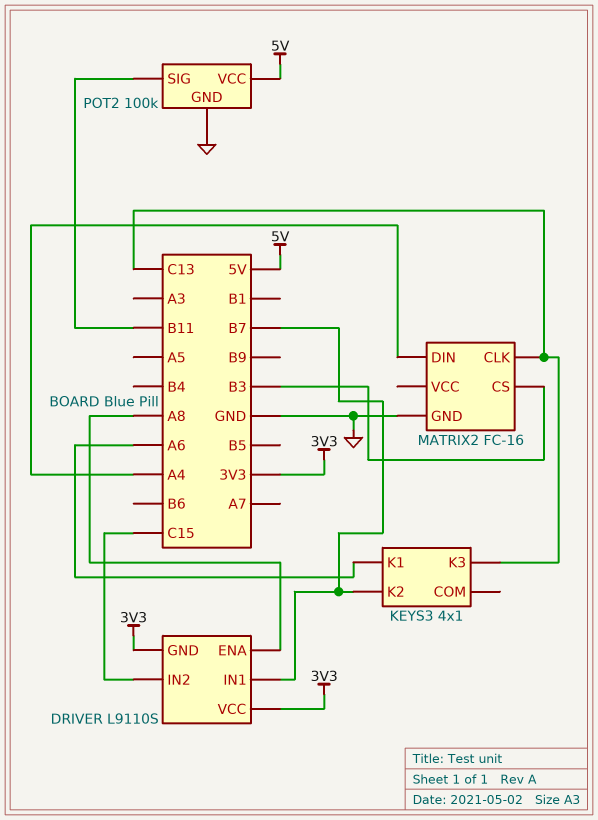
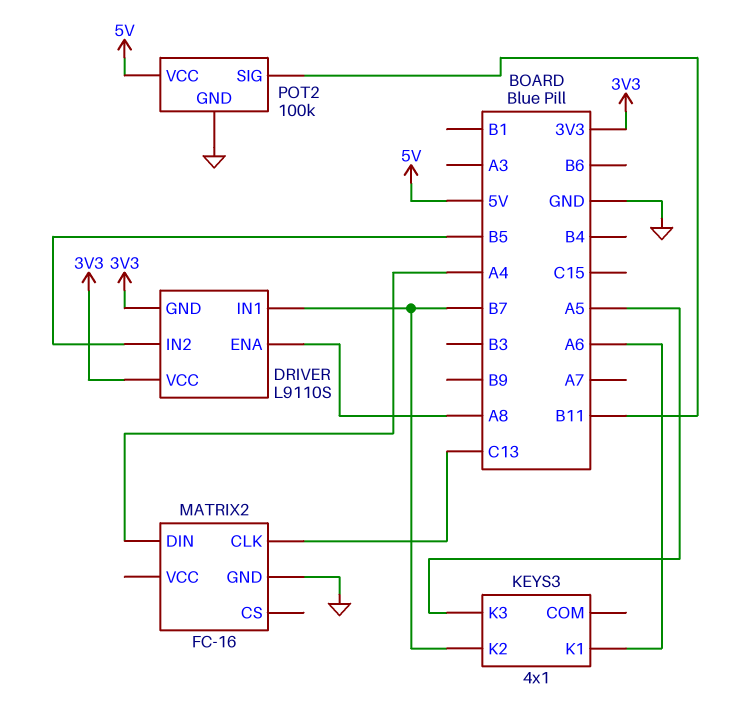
DRIVER pin IN2: C15 -> B5
KEYS3 pin K3: C13 -> A5
MATRIX2 pin CS: B3 -> none

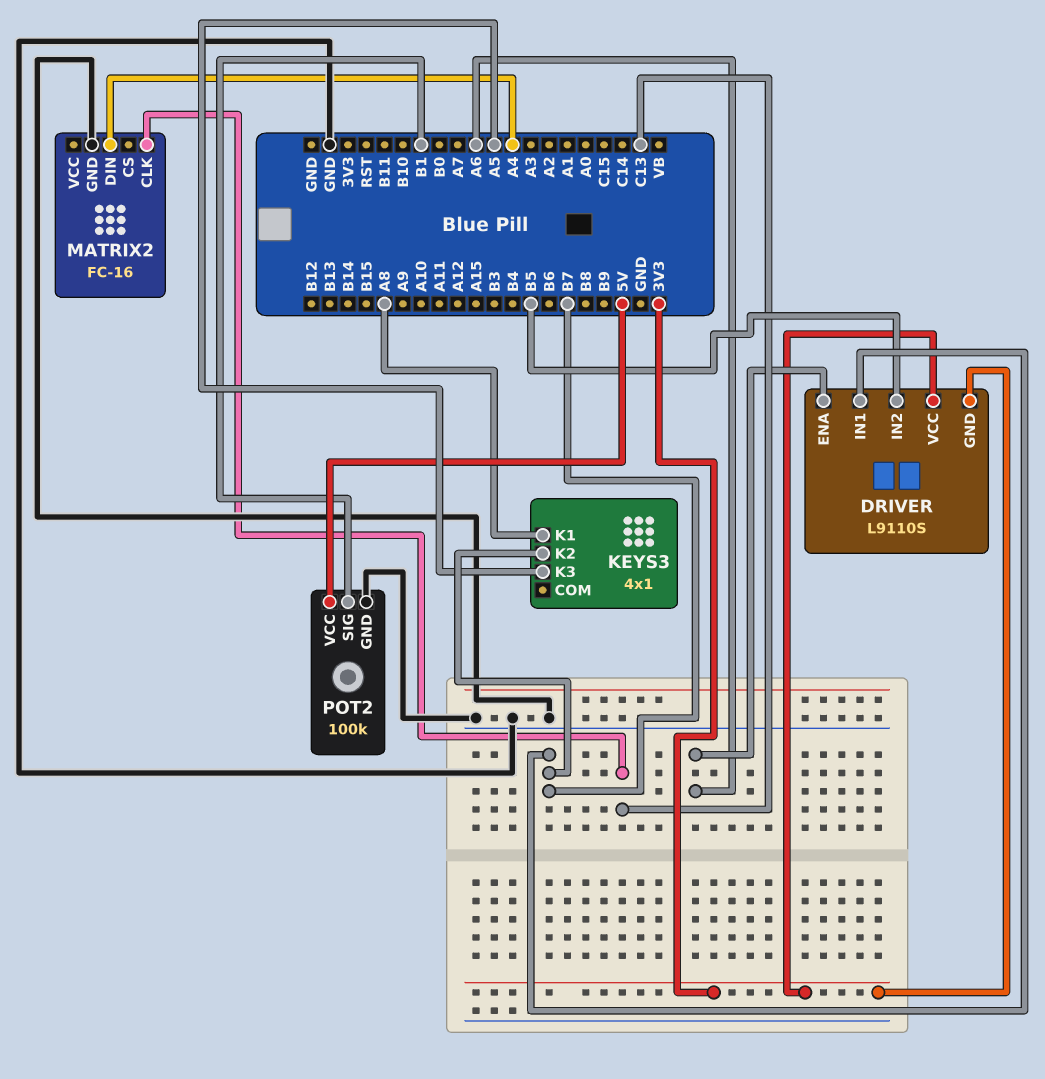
DRIVER pin ENA: A8 -> A6
KEYS3 pin K1: A6 -> A8
POT2 pin SIG: B11 -> B1

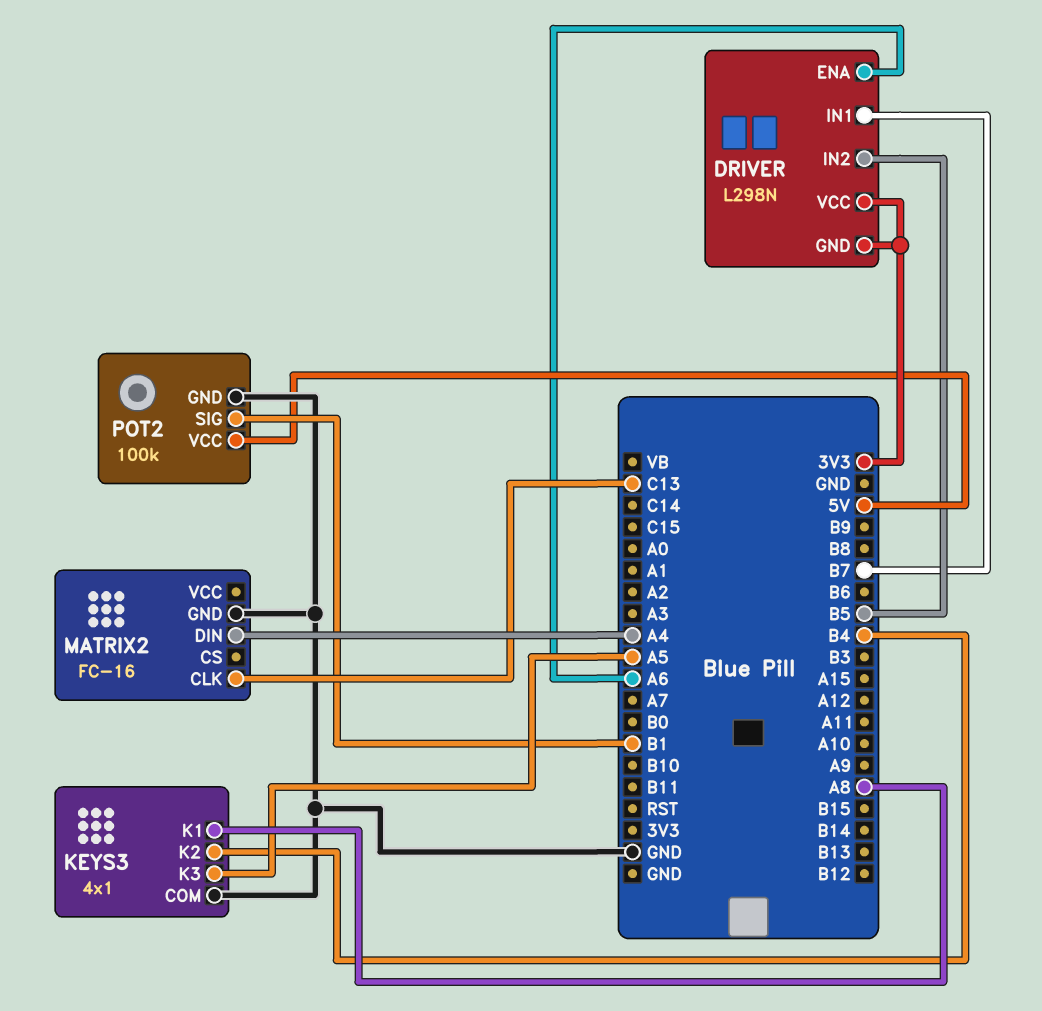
DRIVER: L9110S -> L298N
KEYS3 pin COM: none -> GND
KEYS3 pin K2: B7 -> B4

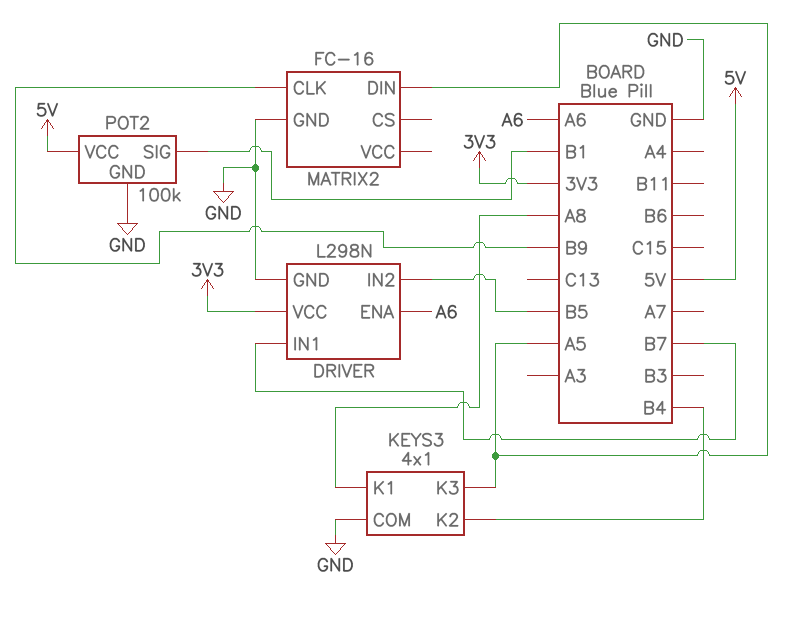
DRIVER pin GND: 3V3 -> GND
MATRIX2 pin CLK: C13 -> B9
MATRIX2 pin DIN: A4 -> A5

